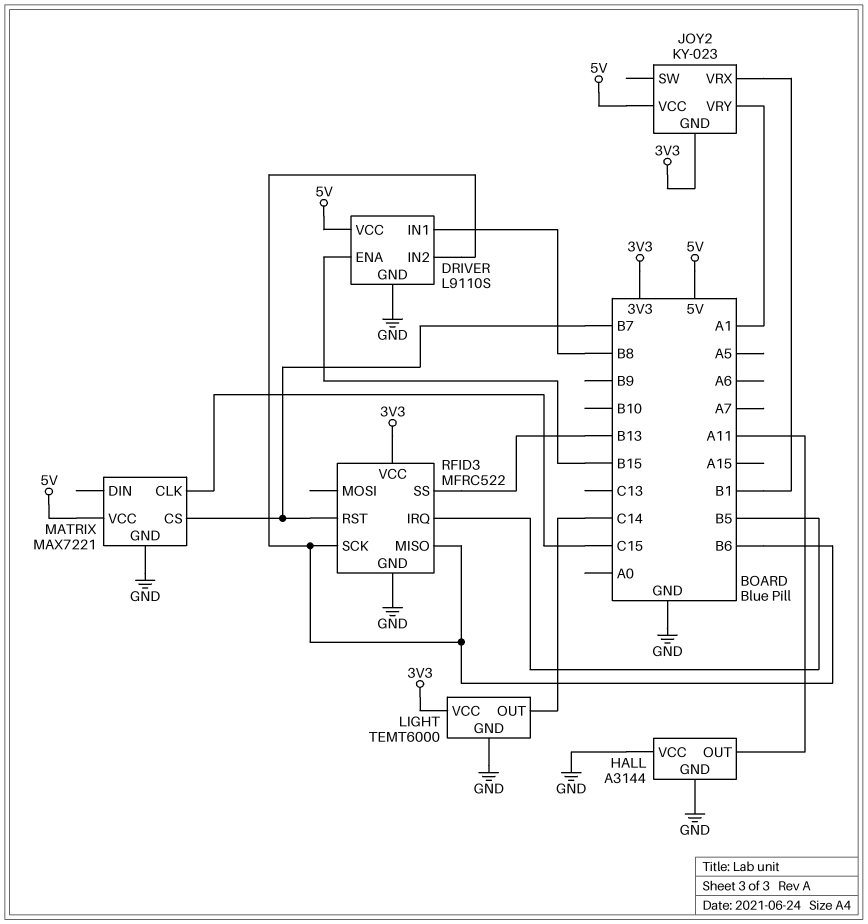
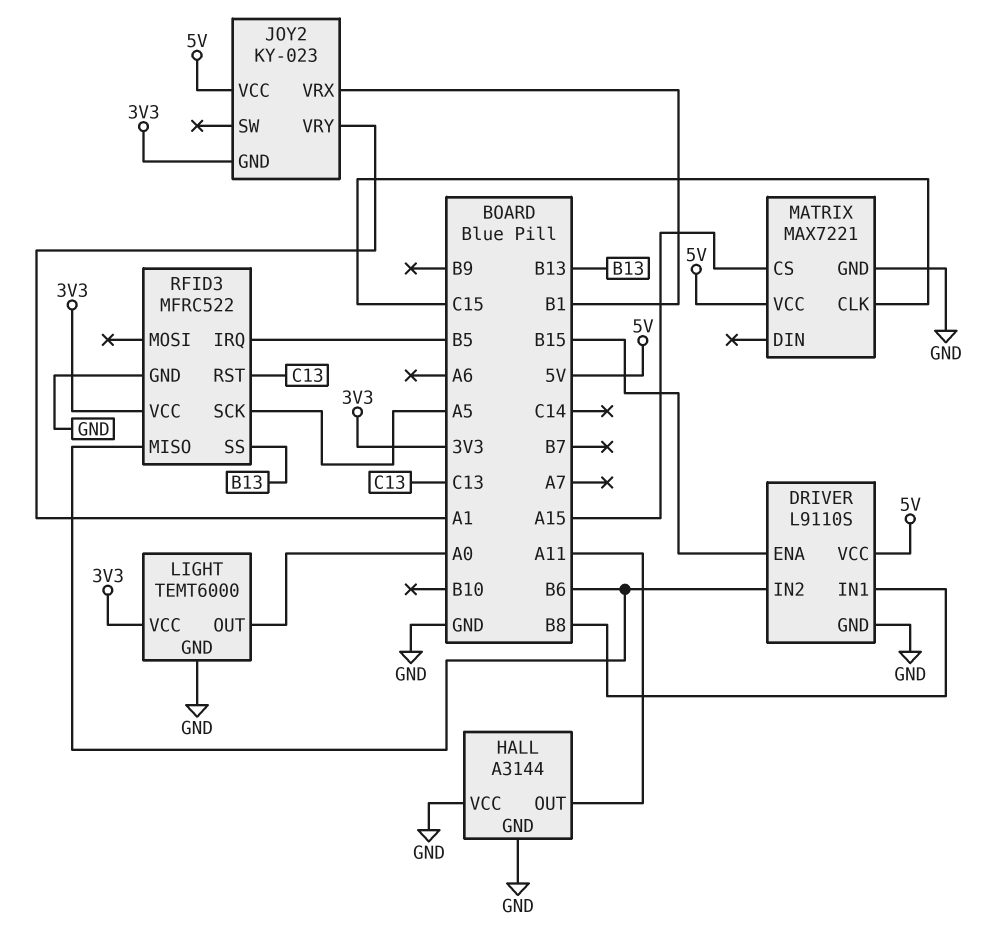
LIGHT pin OUT: C14 -> A0
MATRIX pin CS: B7 -> A15
RFID3 pin RST: B7 -> C13
RFID3 pin SCK: B6 -> A5

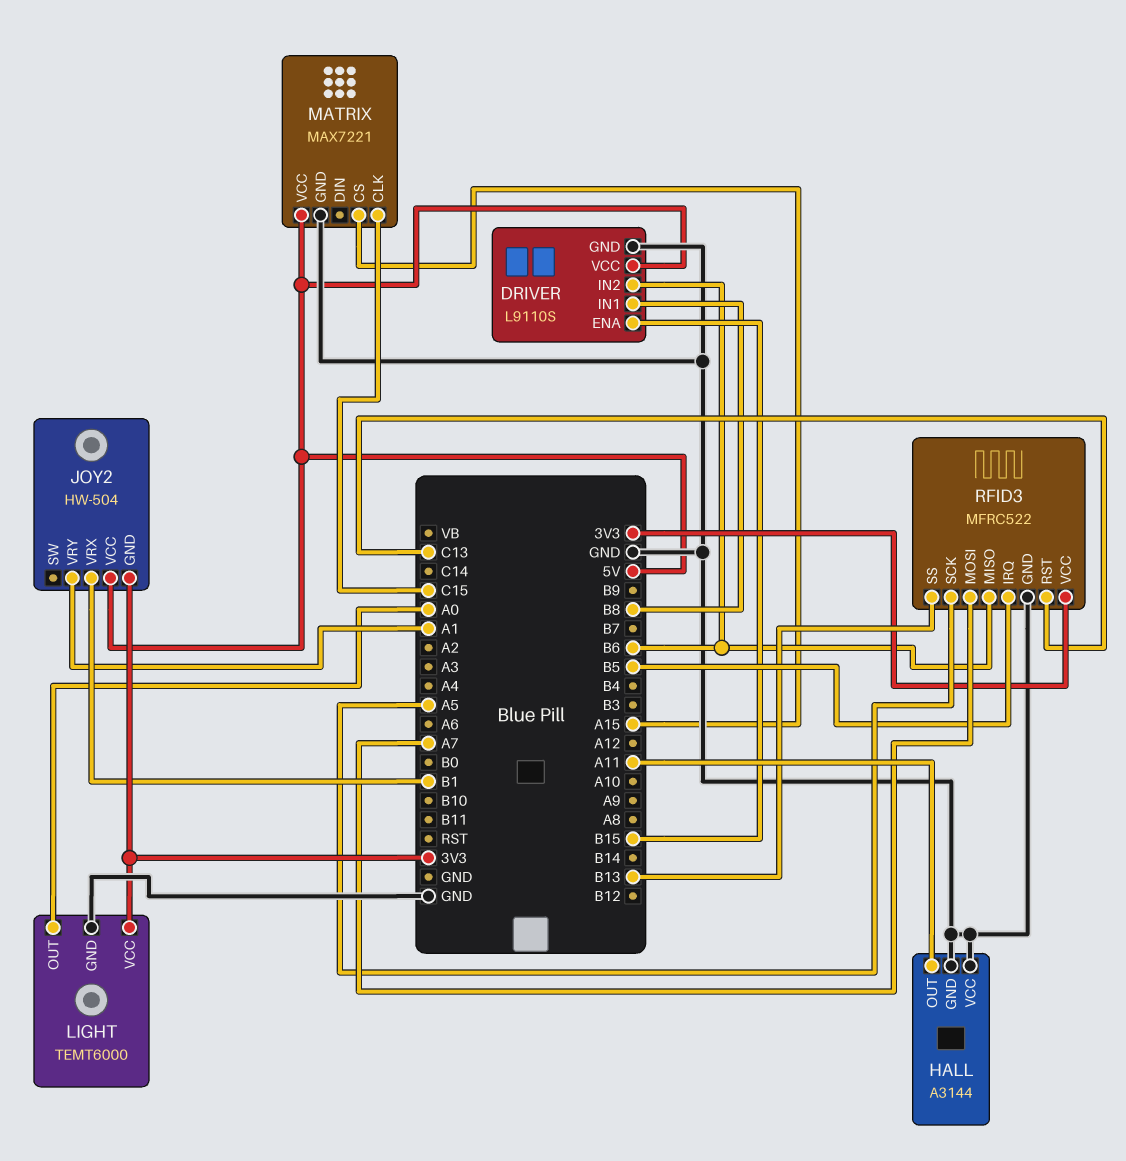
JOY2: KY-023 -> HW-504
RFID3 pin MOSI: none -> A7

